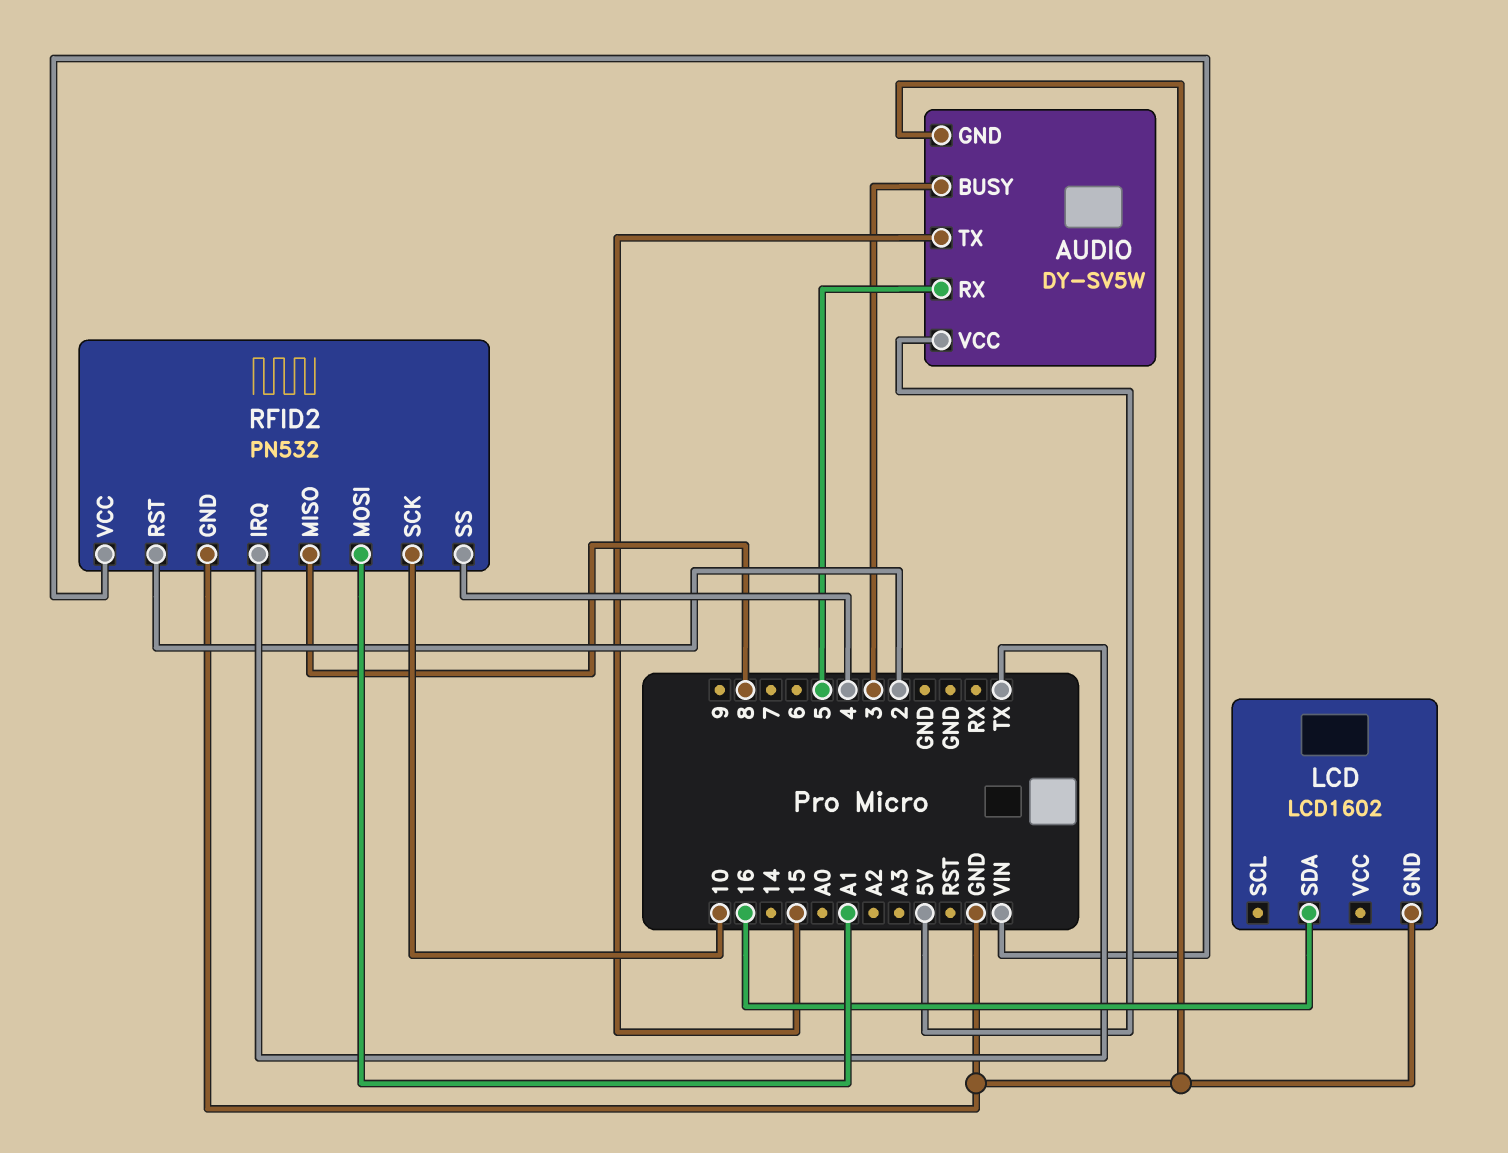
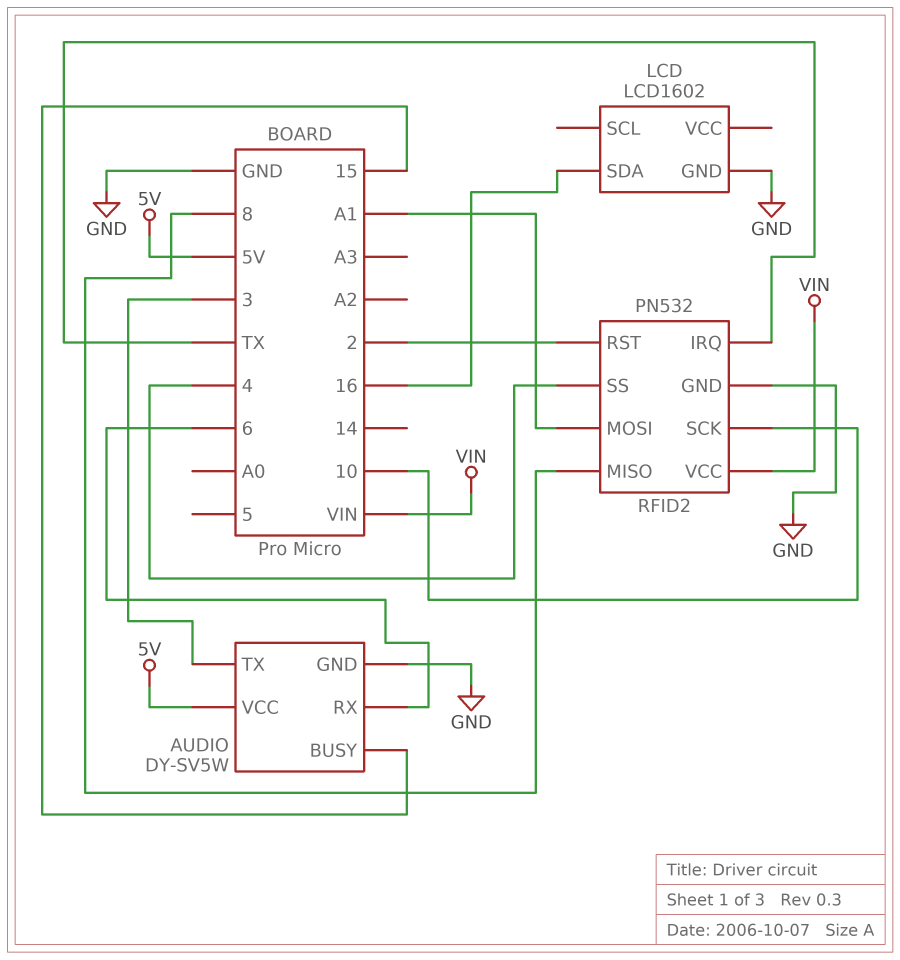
AUDIO pin BUSY: 3 -> 15
AUDIO pin RX: 5 -> 6
AUDIO pin TX: 15 -> 3

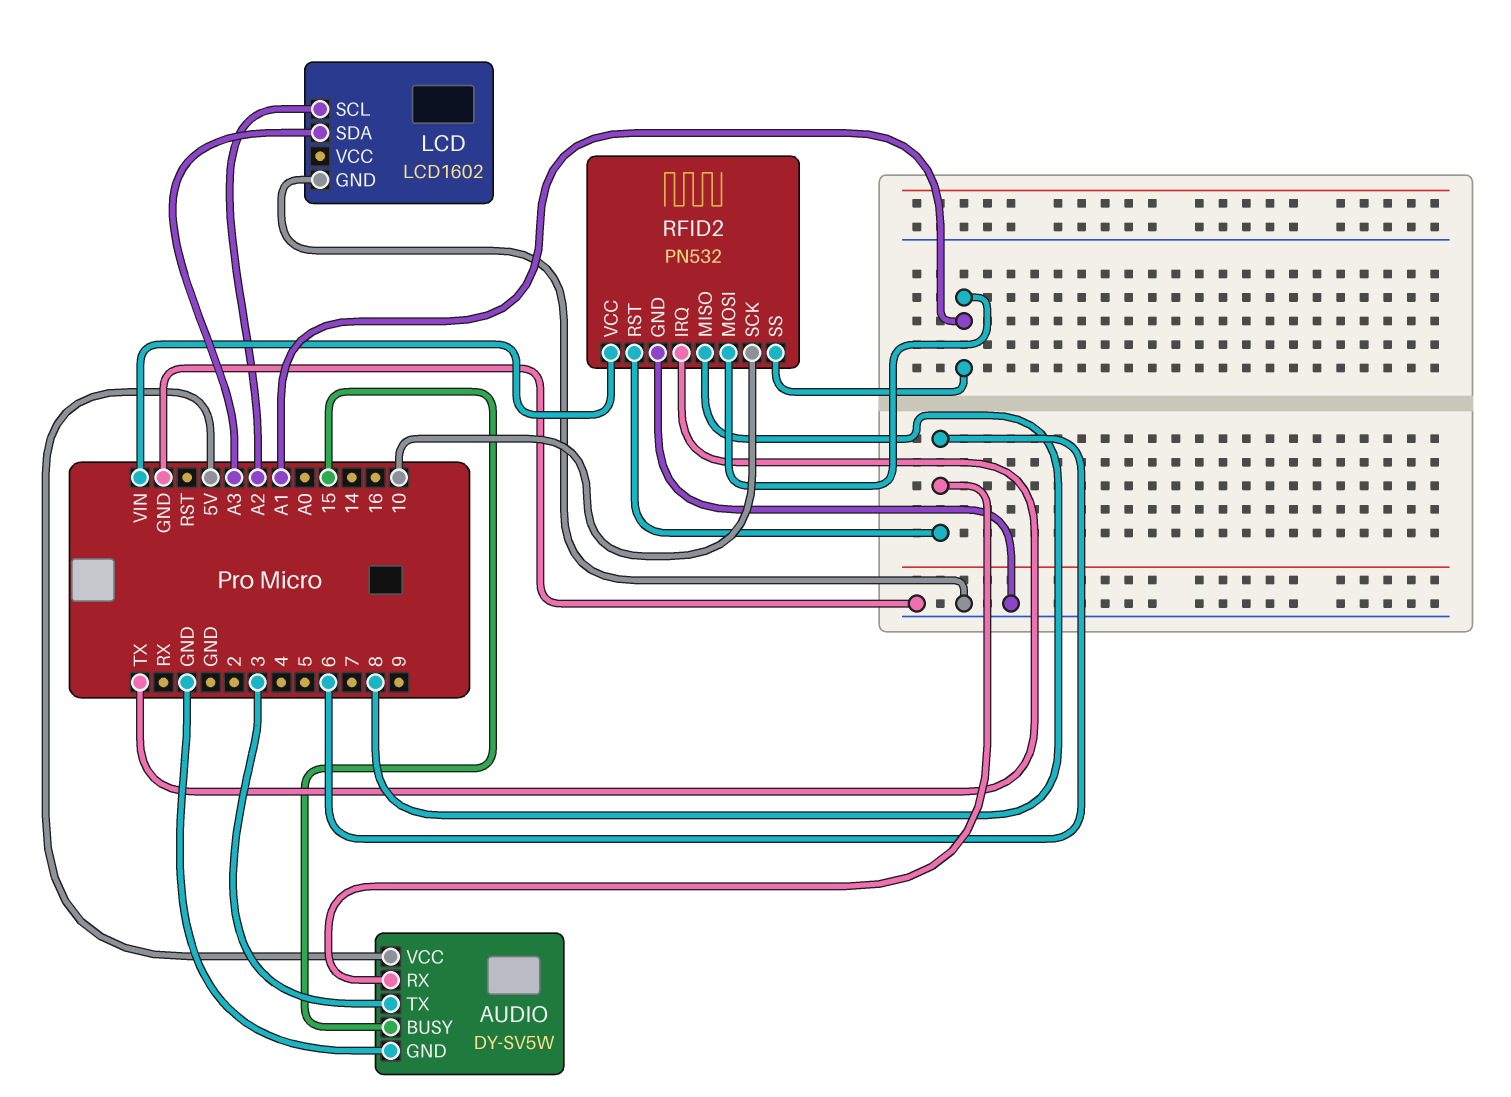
LCD pin SCL: none -> A2
LCD pin SDA: 16 -> A3
RFID2 pin RST: 2 -> 6
RFID2 pin SS: 4 -> A1

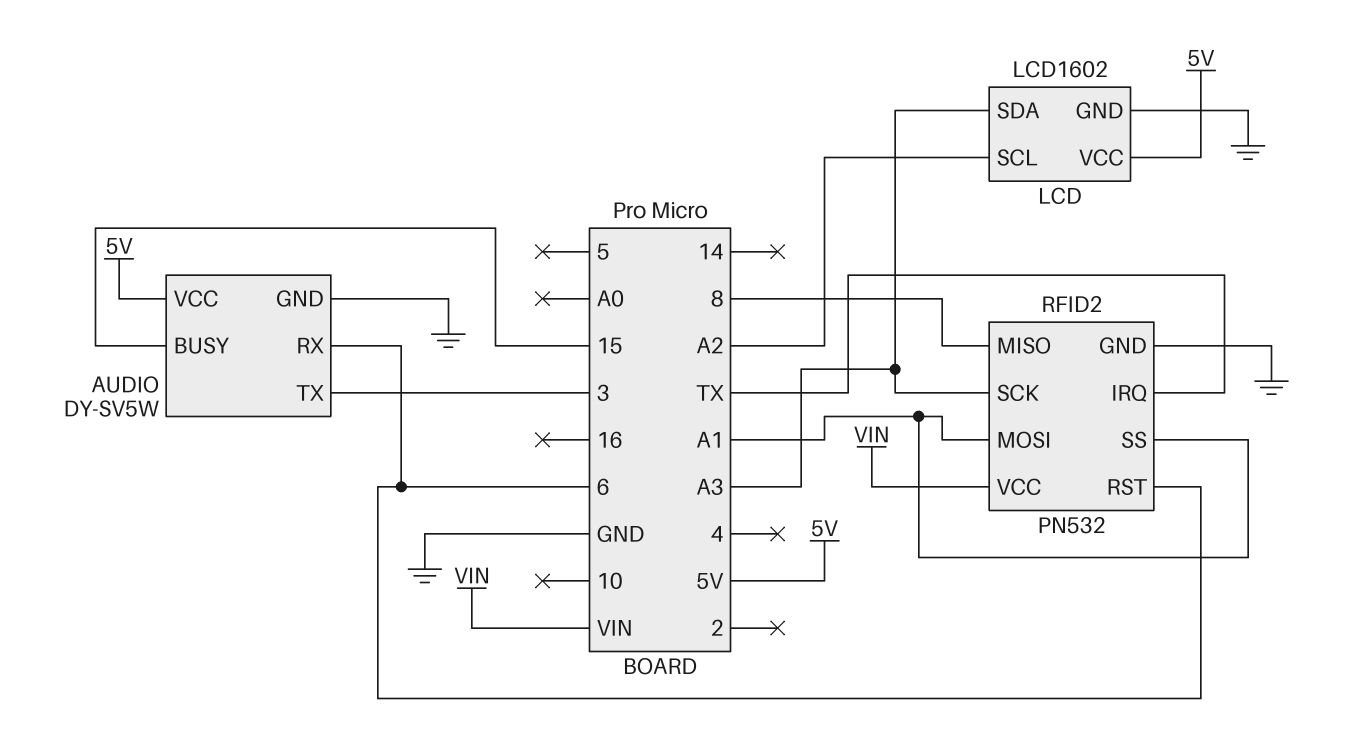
LCD pin VCC: none -> 5V
RFID2 pin SCK: 10 -> A3

